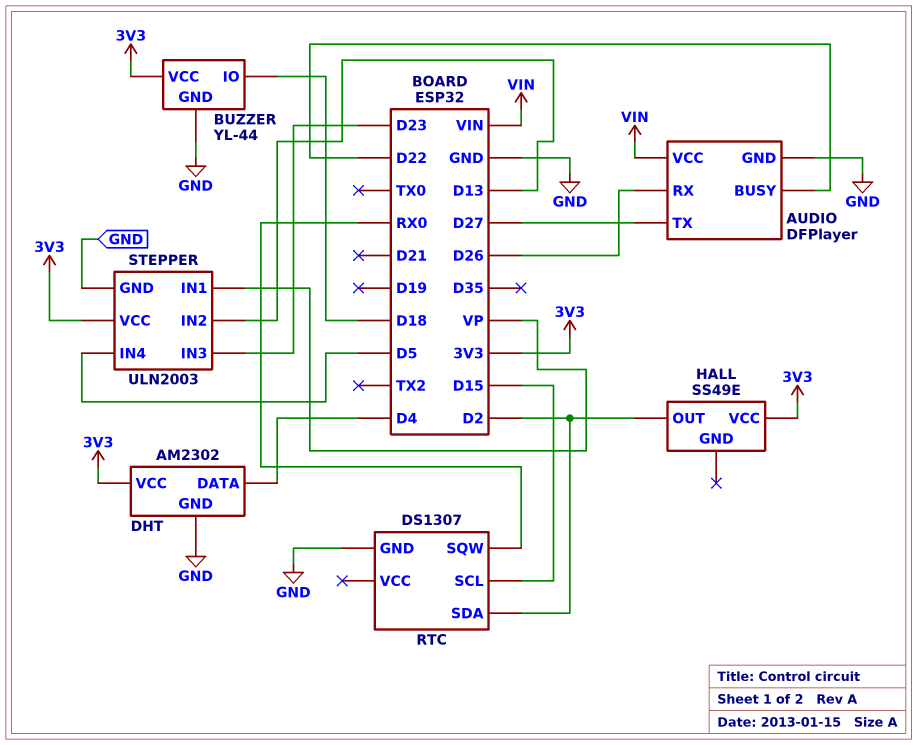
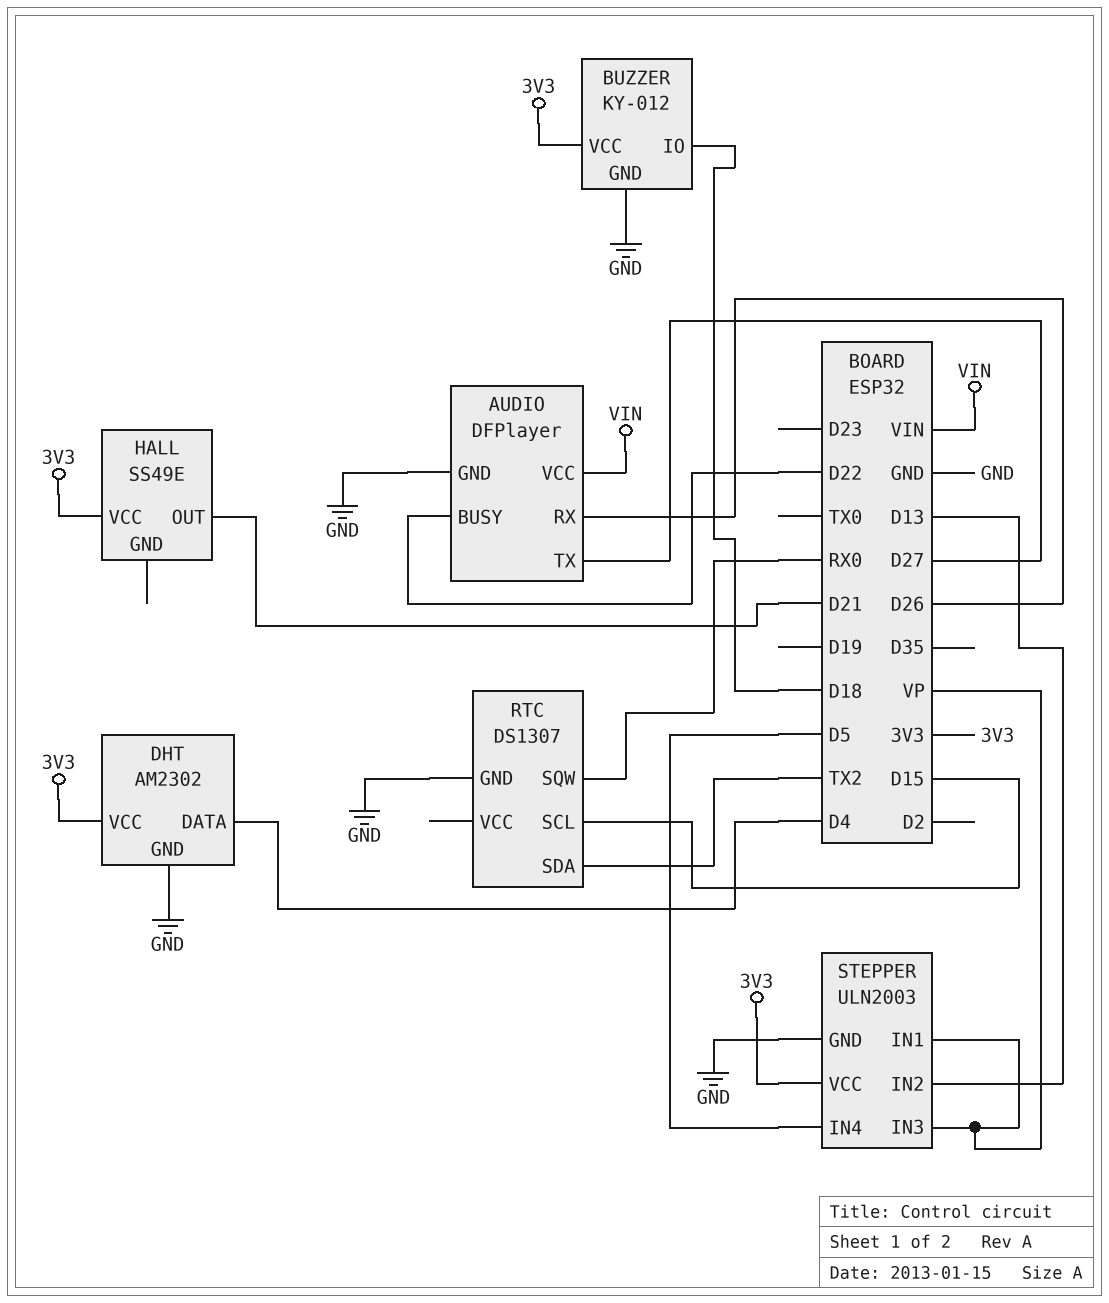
BUZZER: YL-44 -> KY-012
HALL pin OUT: D2 -> D21
RTC pin SDA: D2 -> TX2
STEPPER pin IN3: D23 -> VP

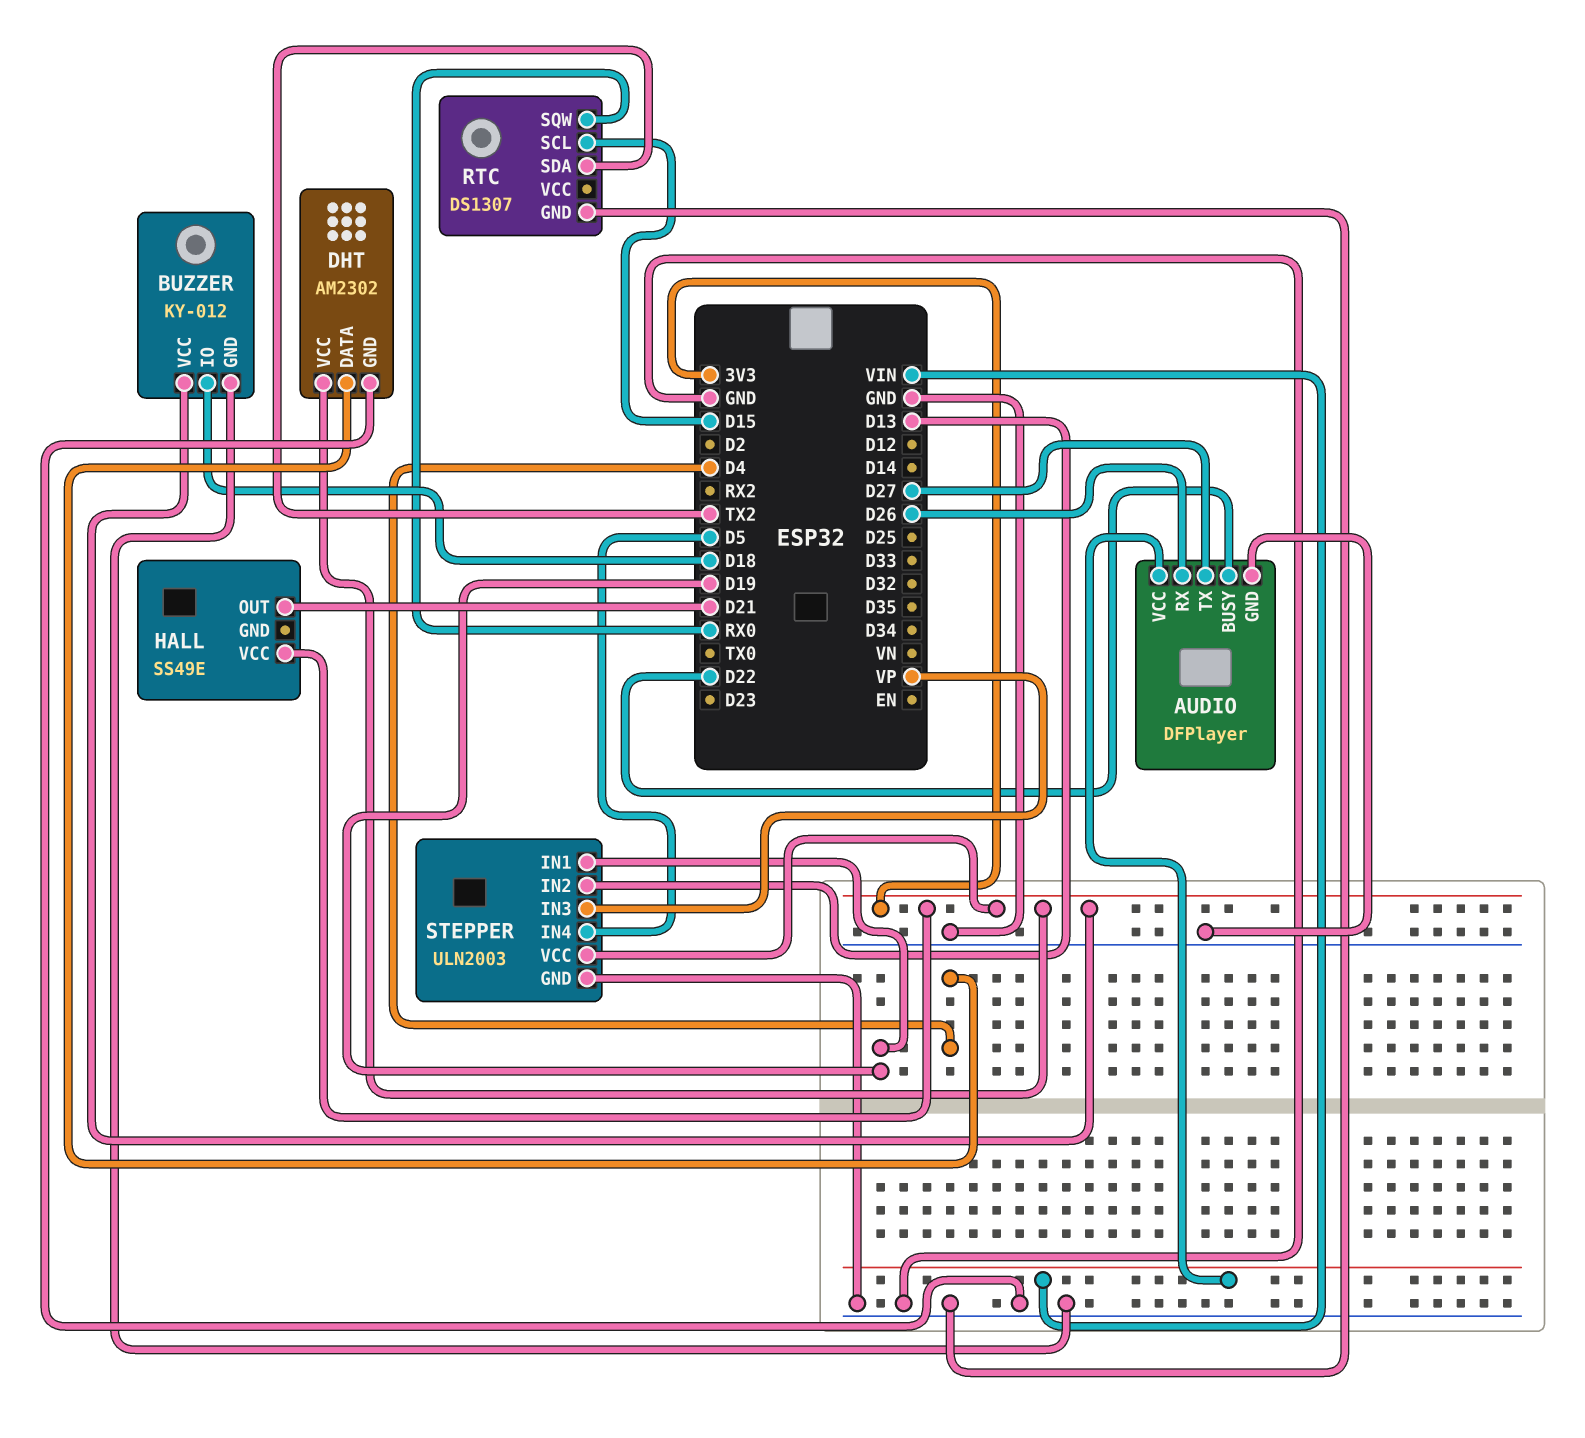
STEPPER pin IN1: VP -> D19

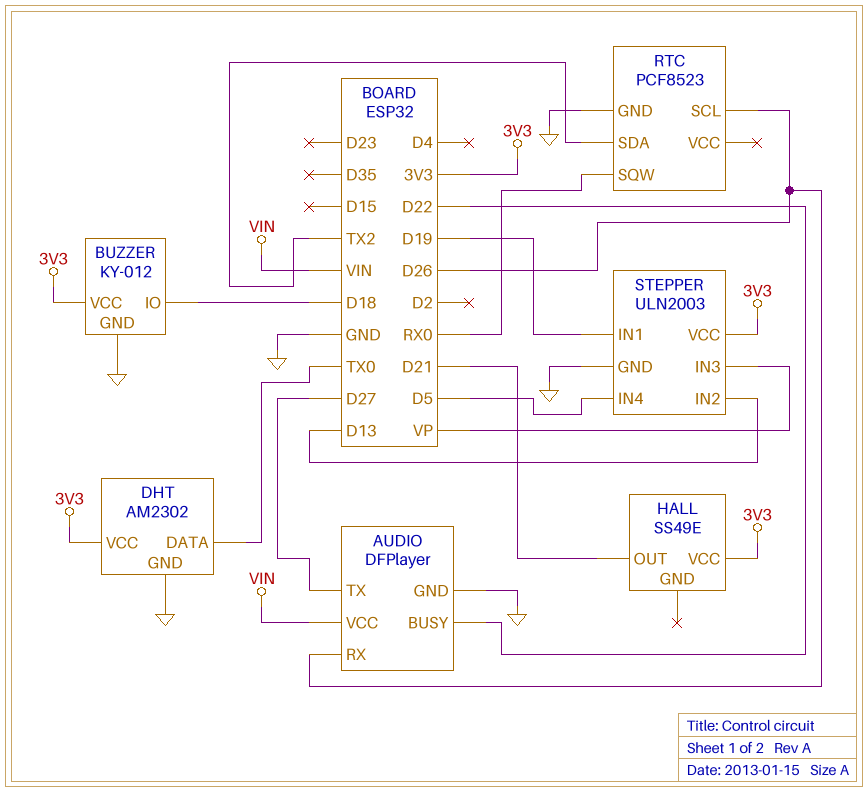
DHT pin DATA: D4 -> TX0
RTC: DS1307 -> PCF8523
RTC pin SCL: D15 -> D26

